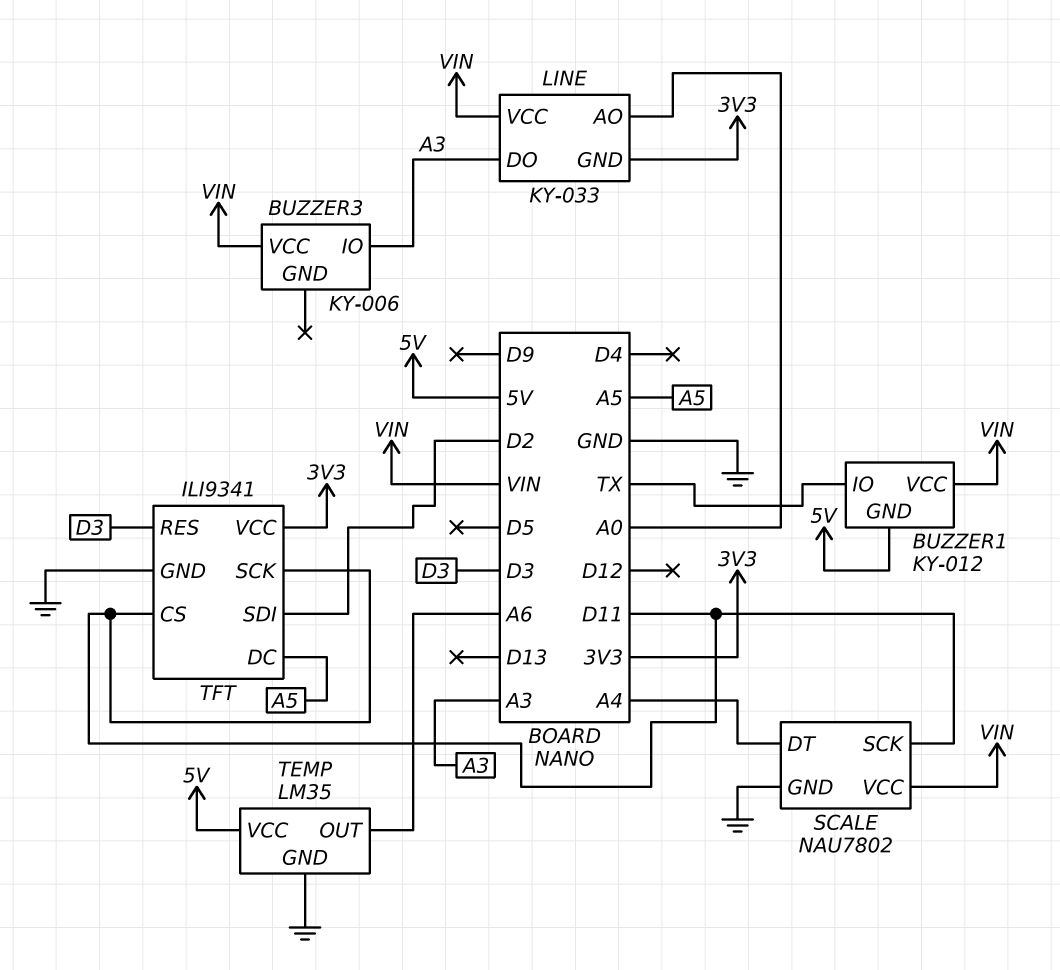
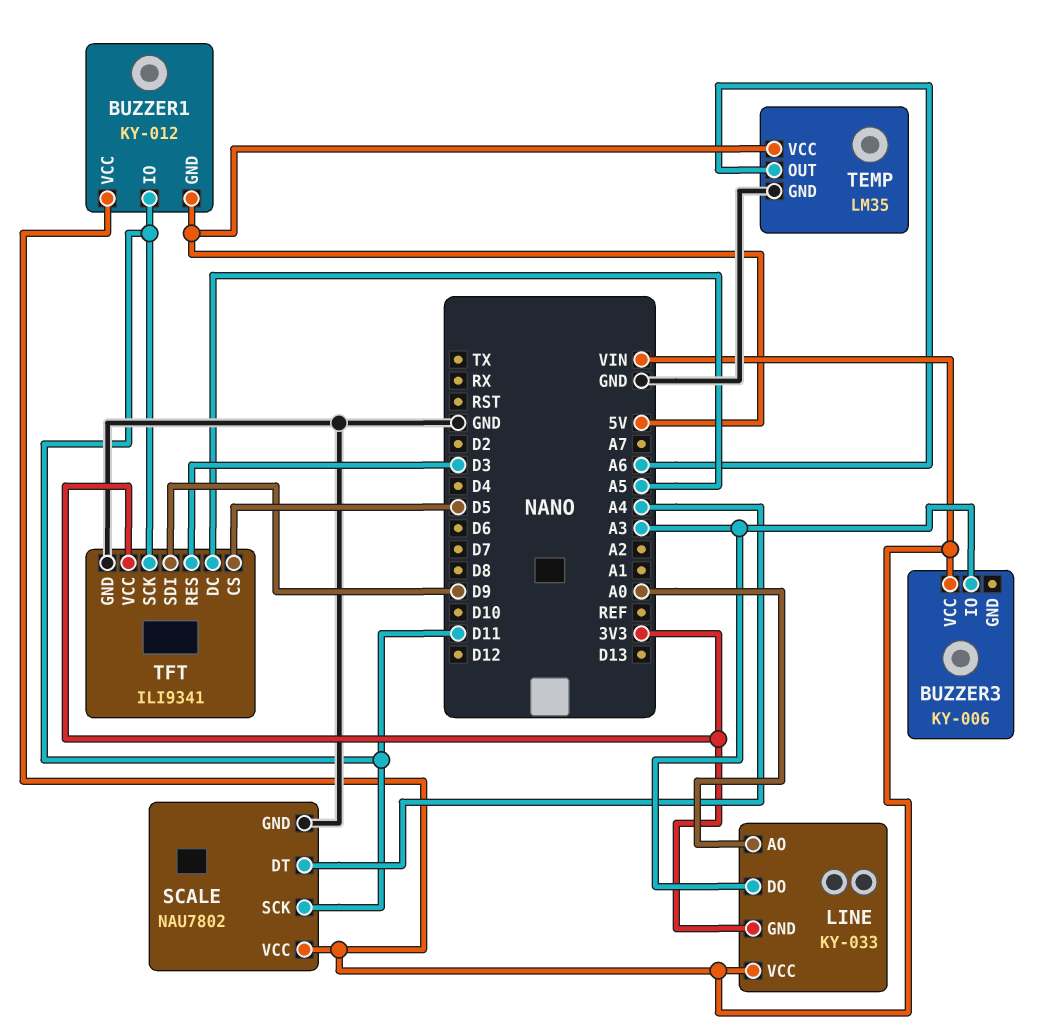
BUZZER1 pin IO: TX -> D11
TFT pin CS: D11 -> D5
TFT pin SDI: D2 -> D9

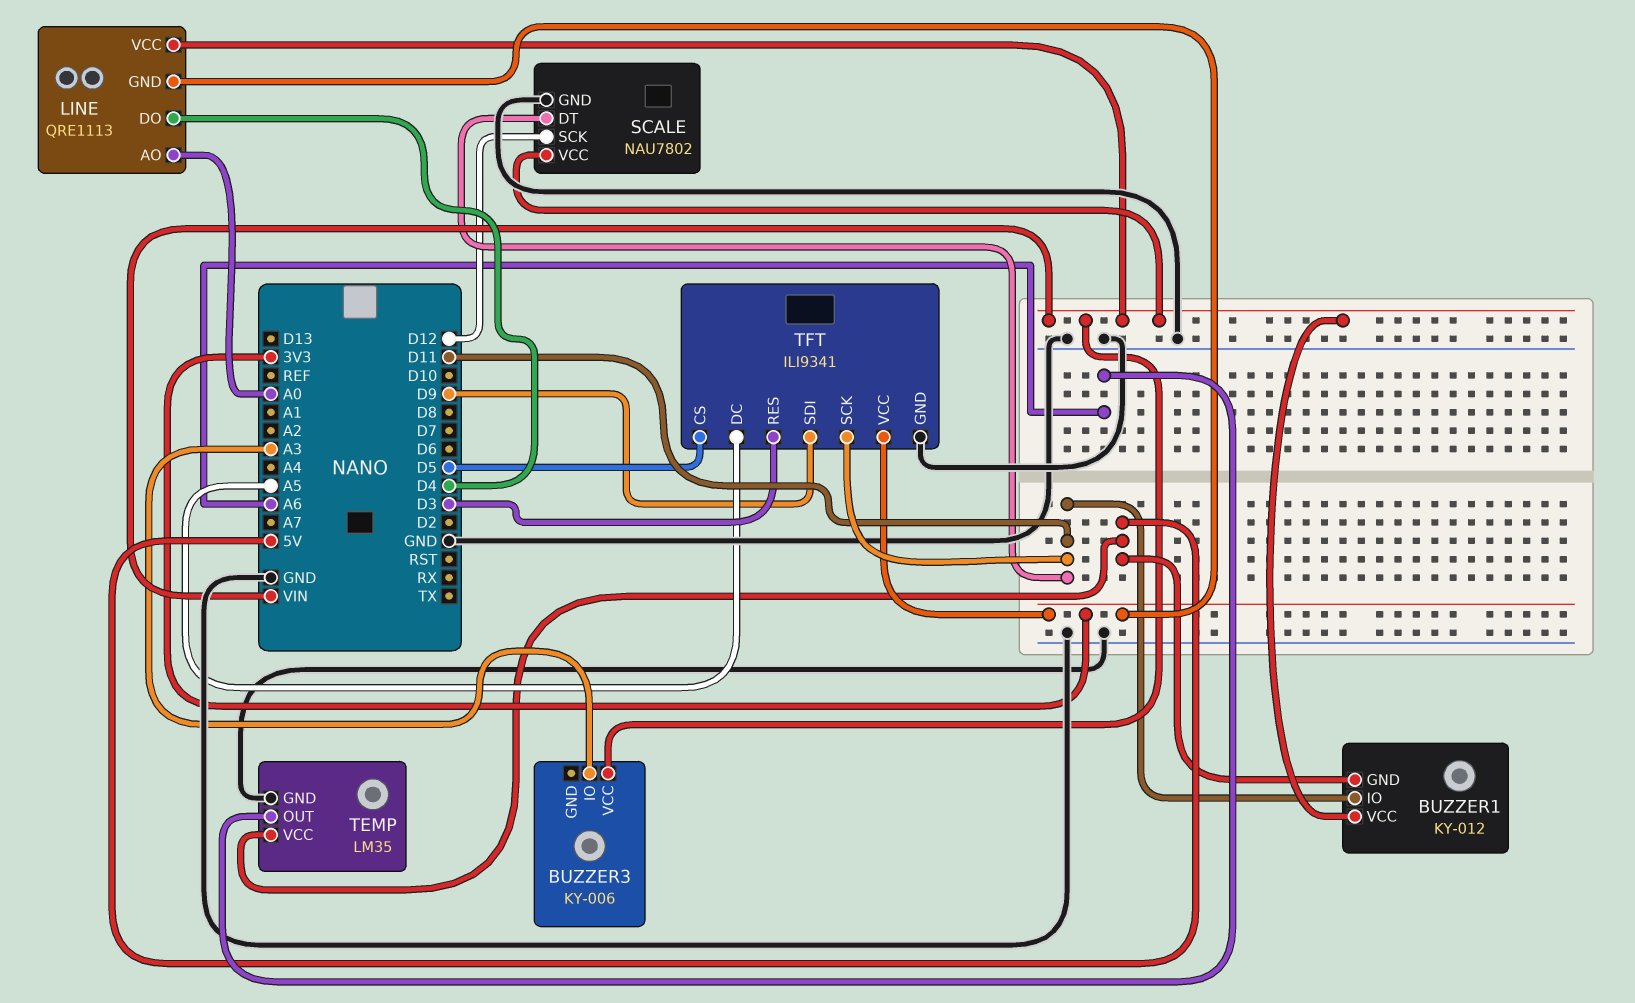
LINE: KY-033 -> QRE1113
LINE pin DO: A3 -> D4
SCALE pin DT: A4 -> D11
SCALE pin SCK: D11 -> D12

